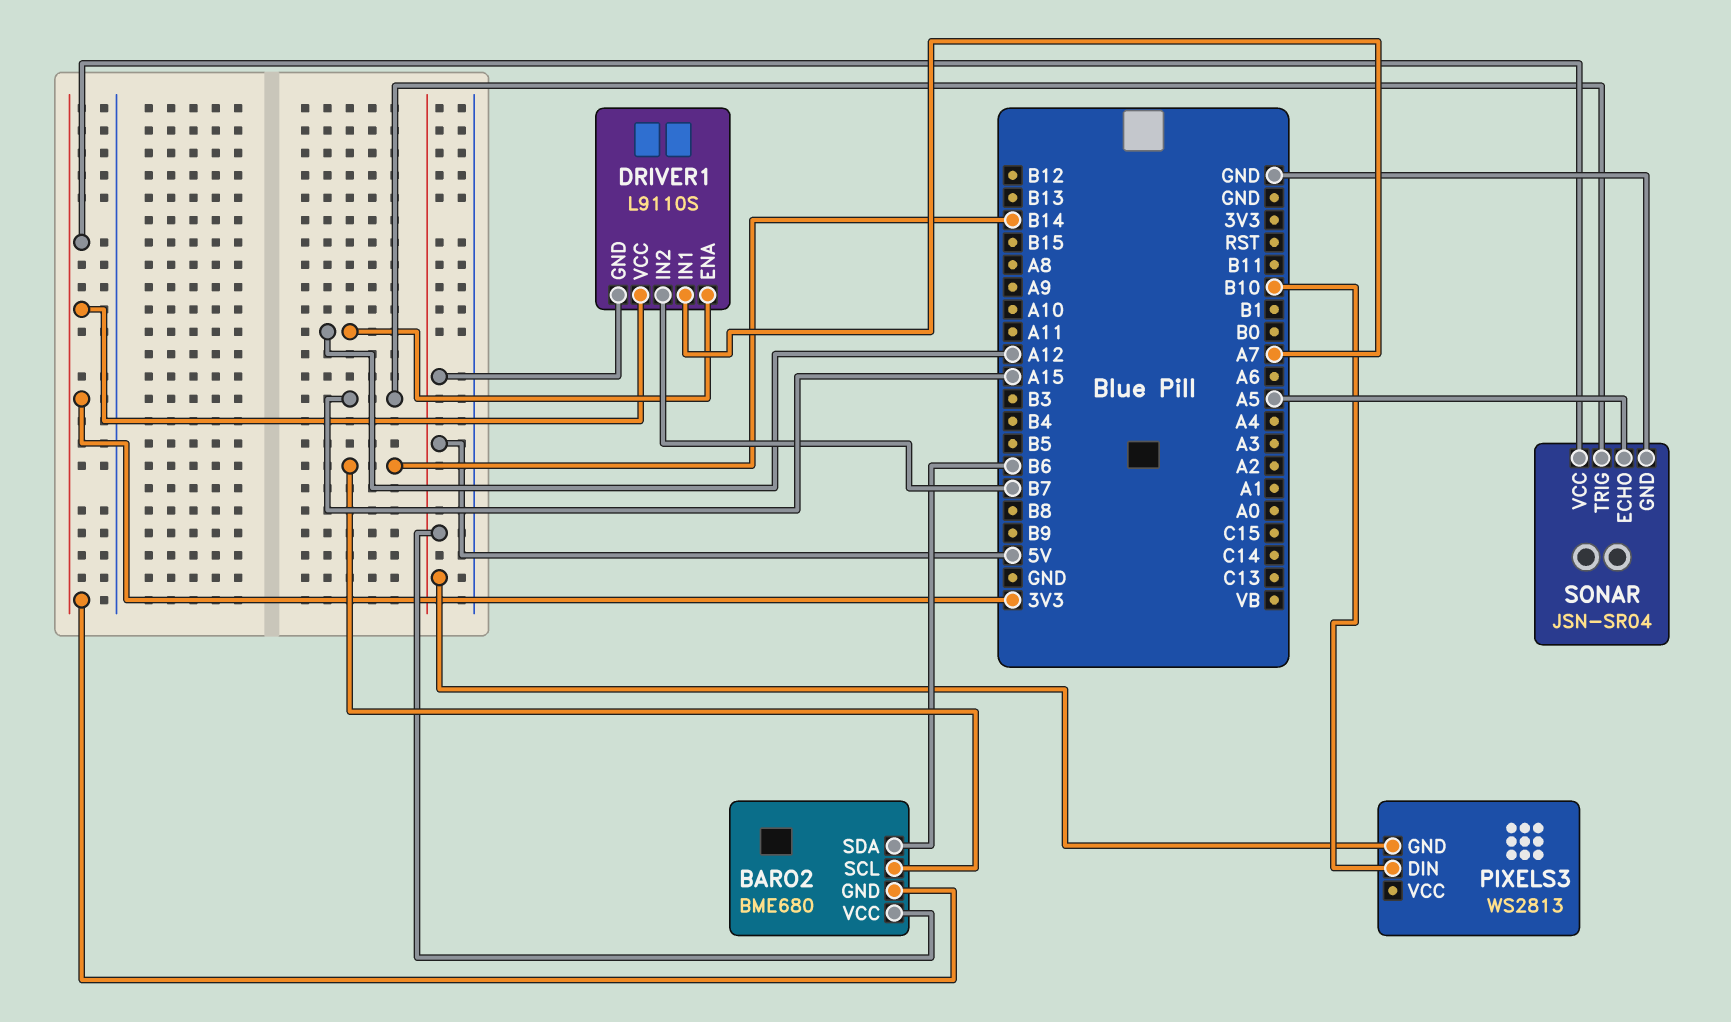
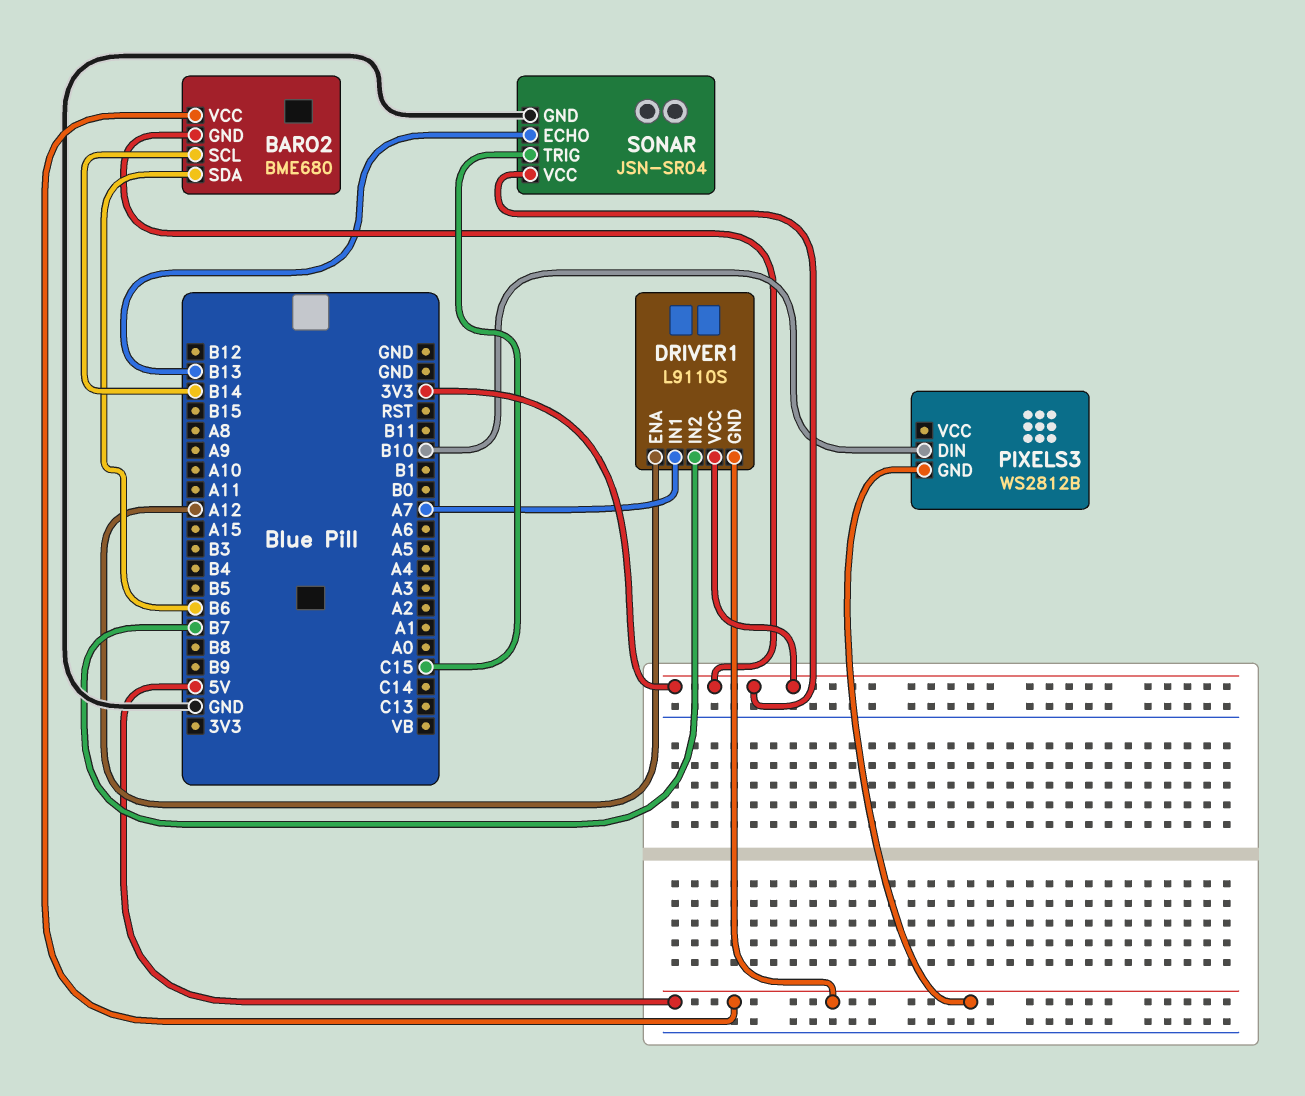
PIXELS3: WS2813 -> WS2812B
SONAR pin ECHO: A5 -> B13
SONAR pin TRIG: A15 -> C15

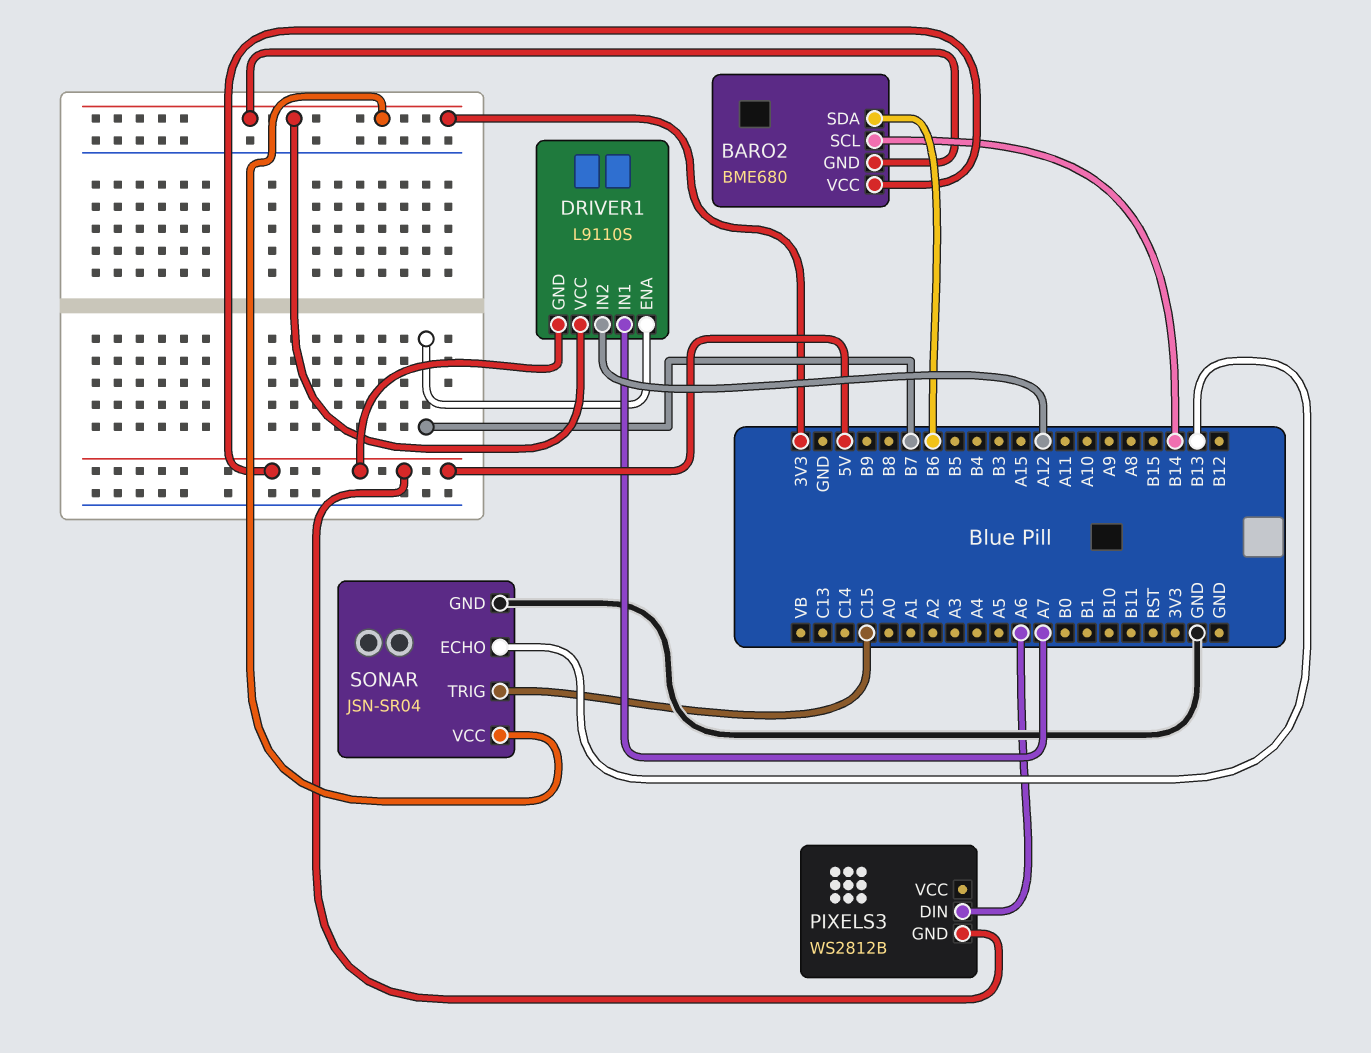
DRIVER1 pin ENA: A12 -> B7
DRIVER1 pin IN2: B7 -> A12
PIXELS3 pin DIN: B10 -> A6

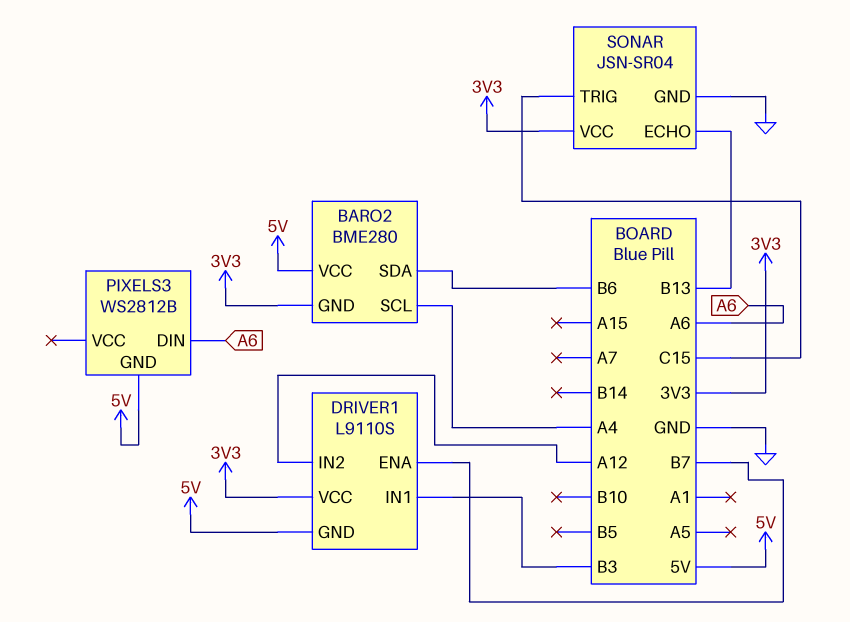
BARO2: BME680 -> BME280
BARO2 pin SCL: B14 -> A4
DRIVER1 pin IN1: A7 -> B3

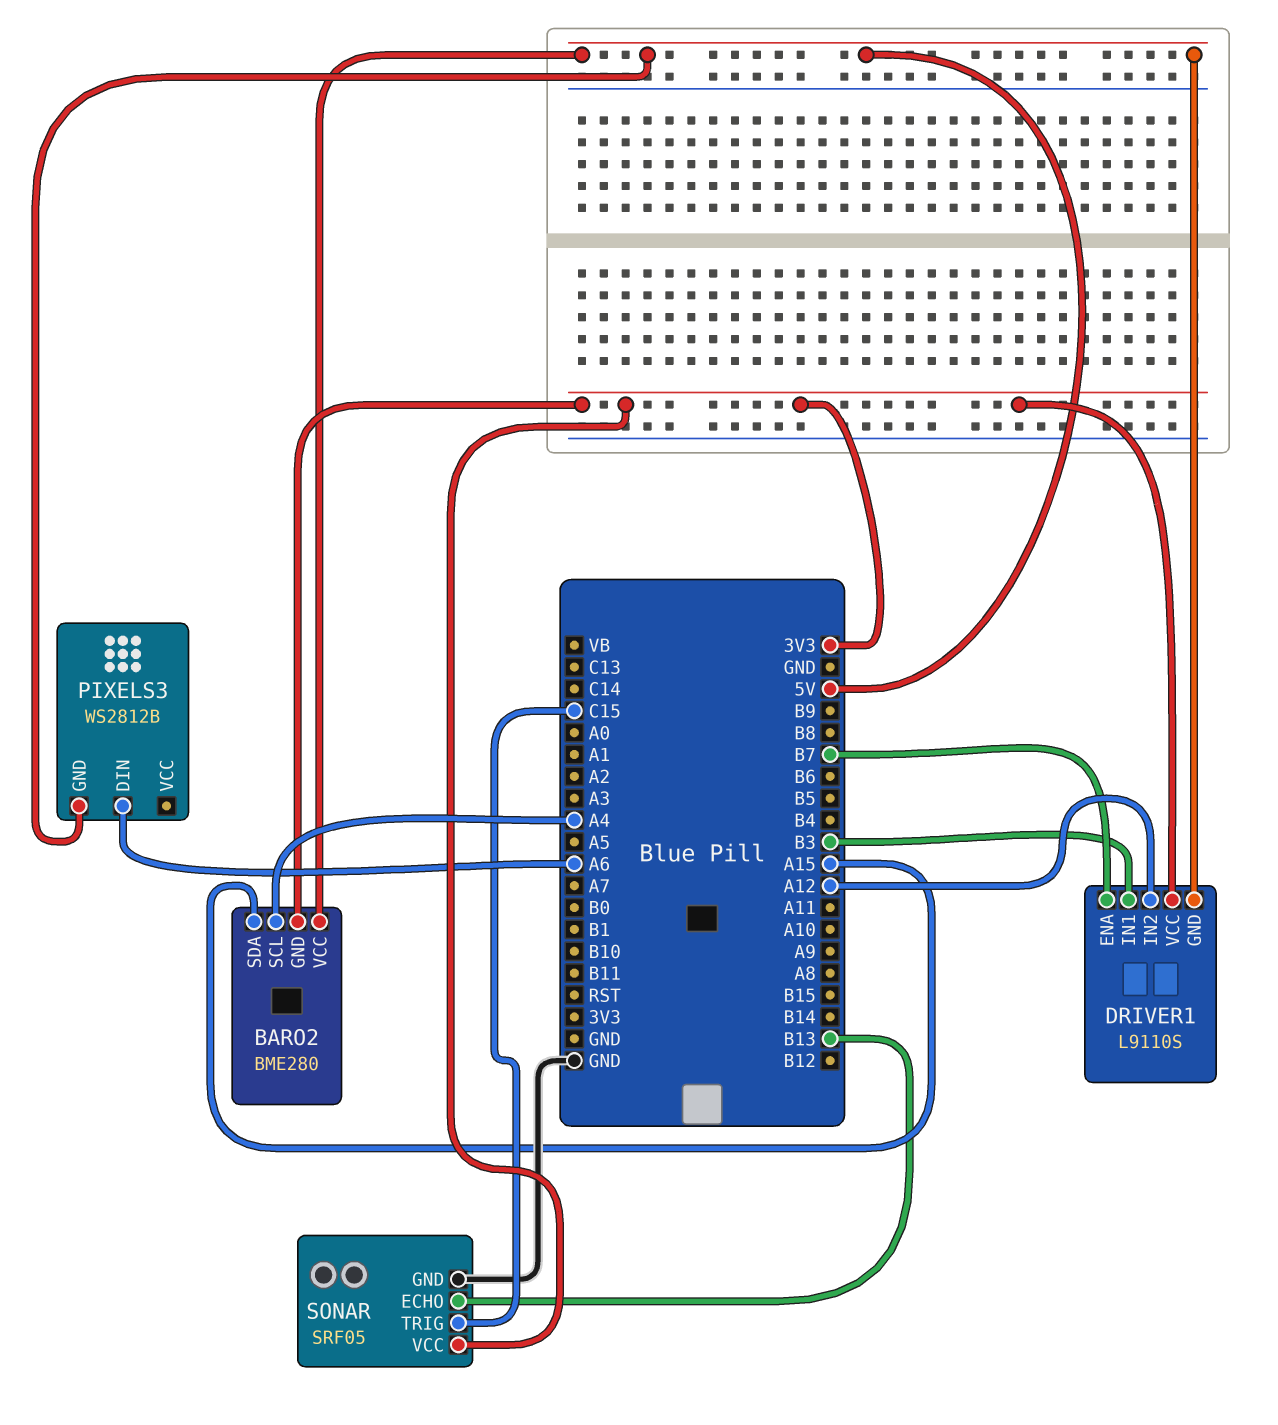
BARO2 pin SDA: B6 -> A15
SONAR: JSN-SR04 -> SRF05

